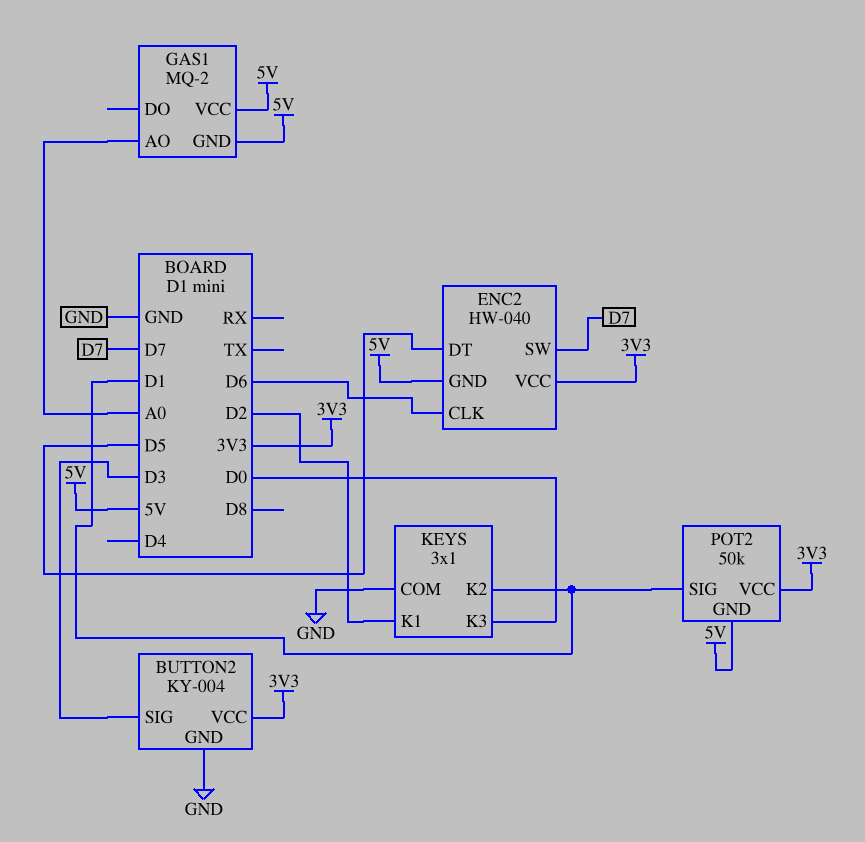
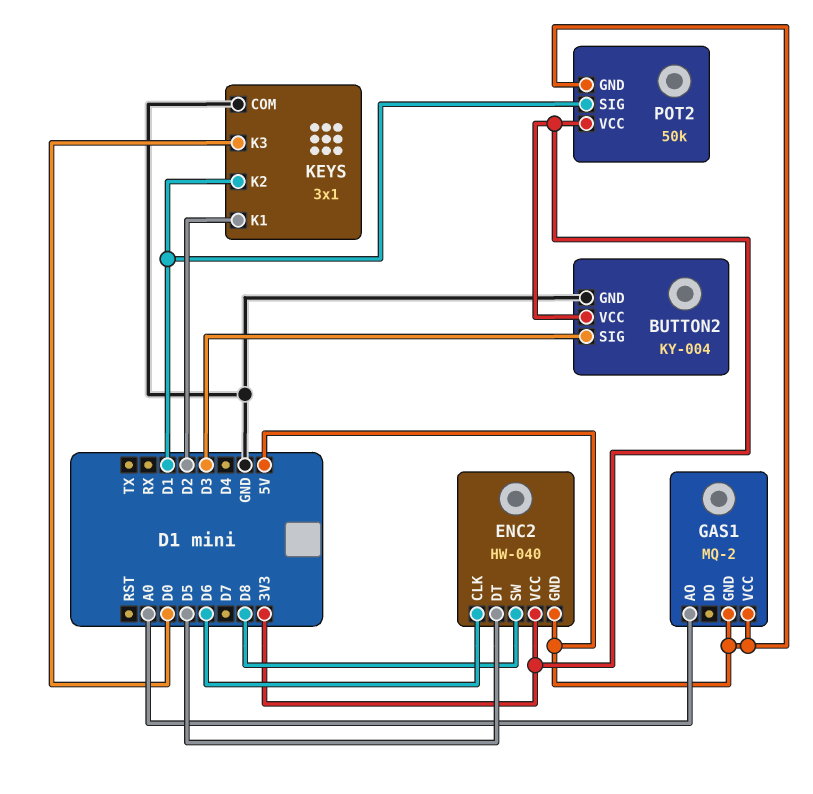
ENC2 pin SW: D7 -> D8

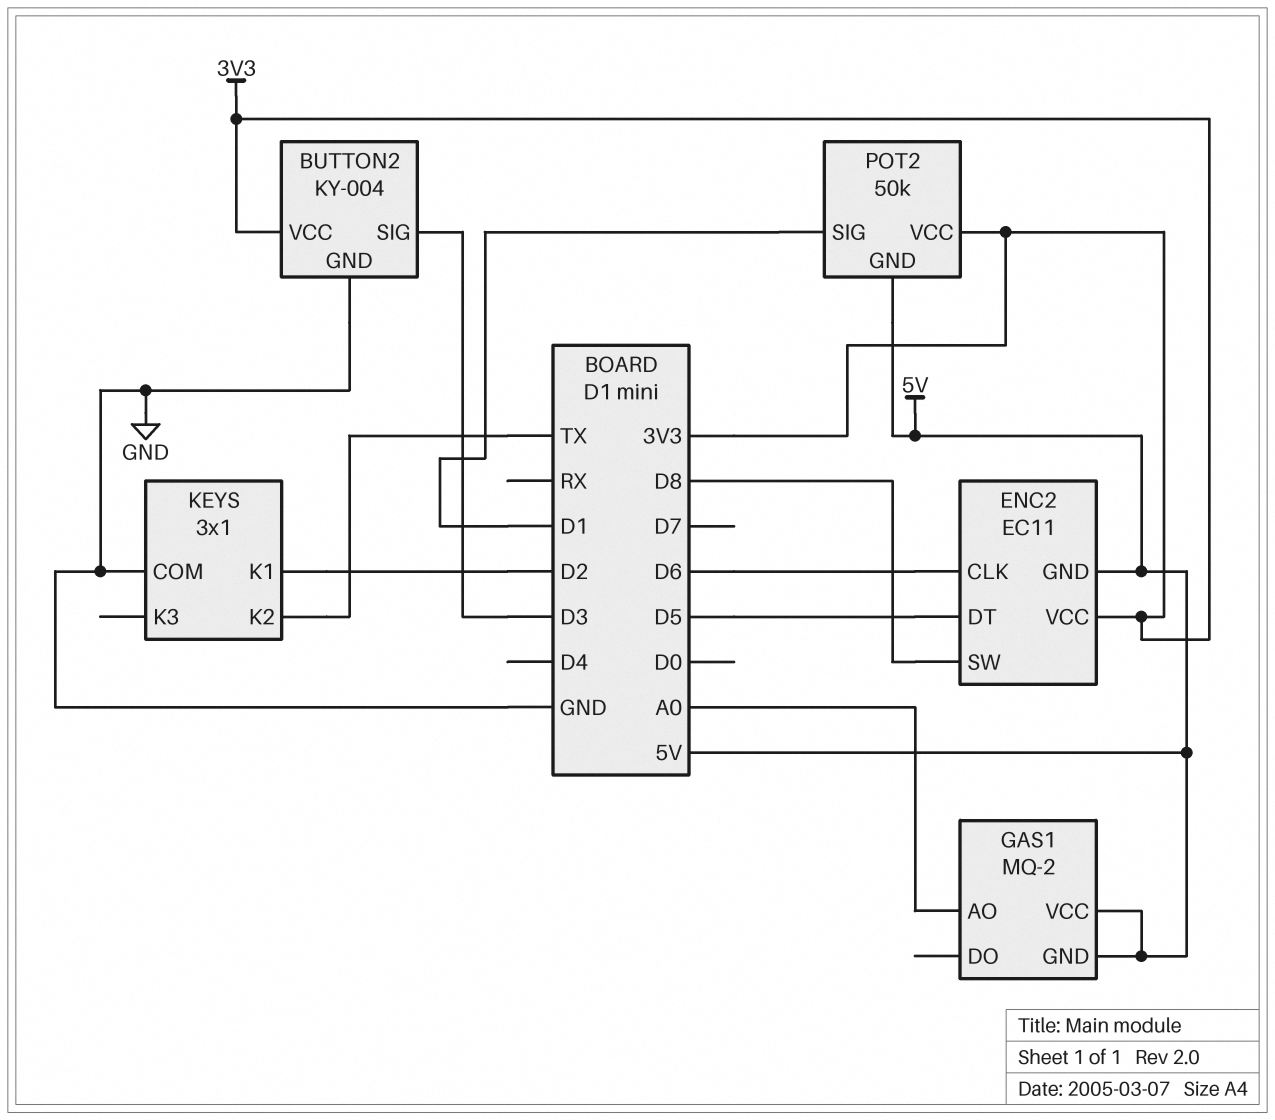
ENC2: HW-040 -> EC11
KEYS pin K2: D1 -> TX
KEYS pin K3: D0 -> none

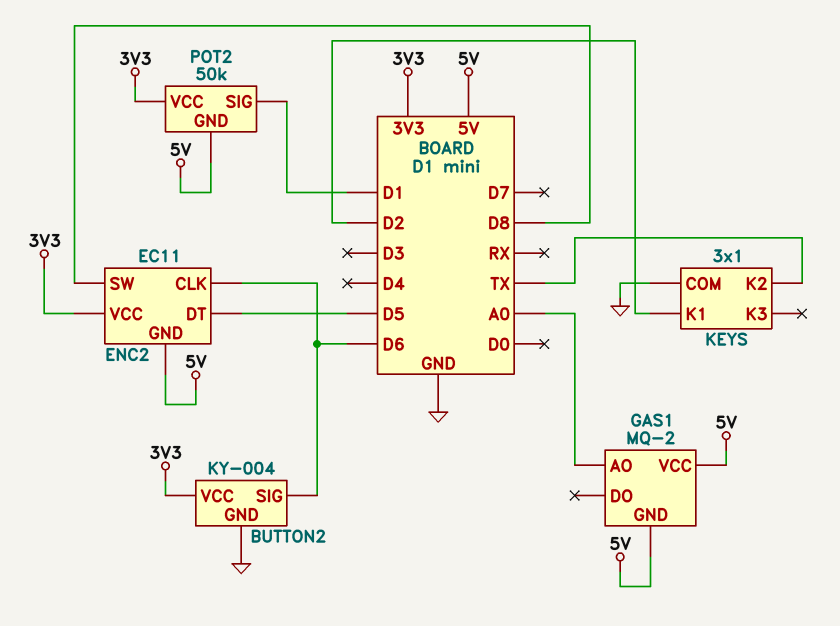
BUTTON2 pin SIG: D3 -> D6

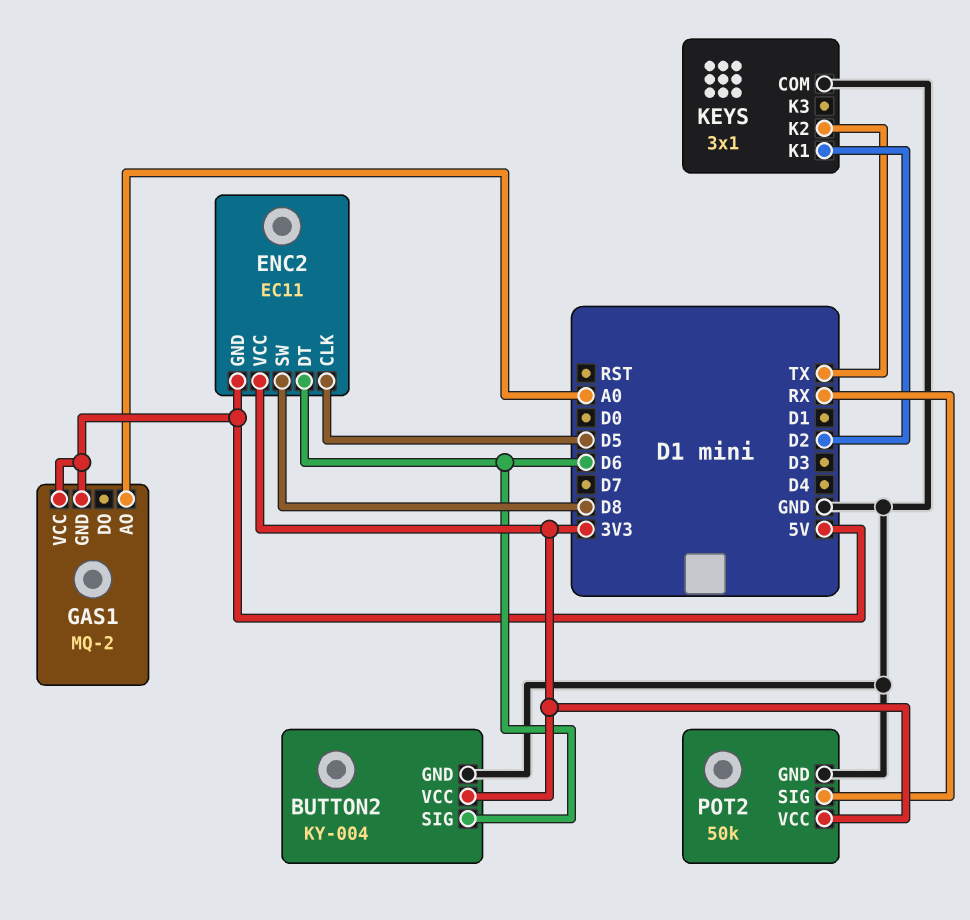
ENC2 pin CLK: D6 -> D5
ENC2 pin DT: D5 -> D6
POT2 pin GND: 5V -> GND
POT2 pin SIG: D1 -> RX

